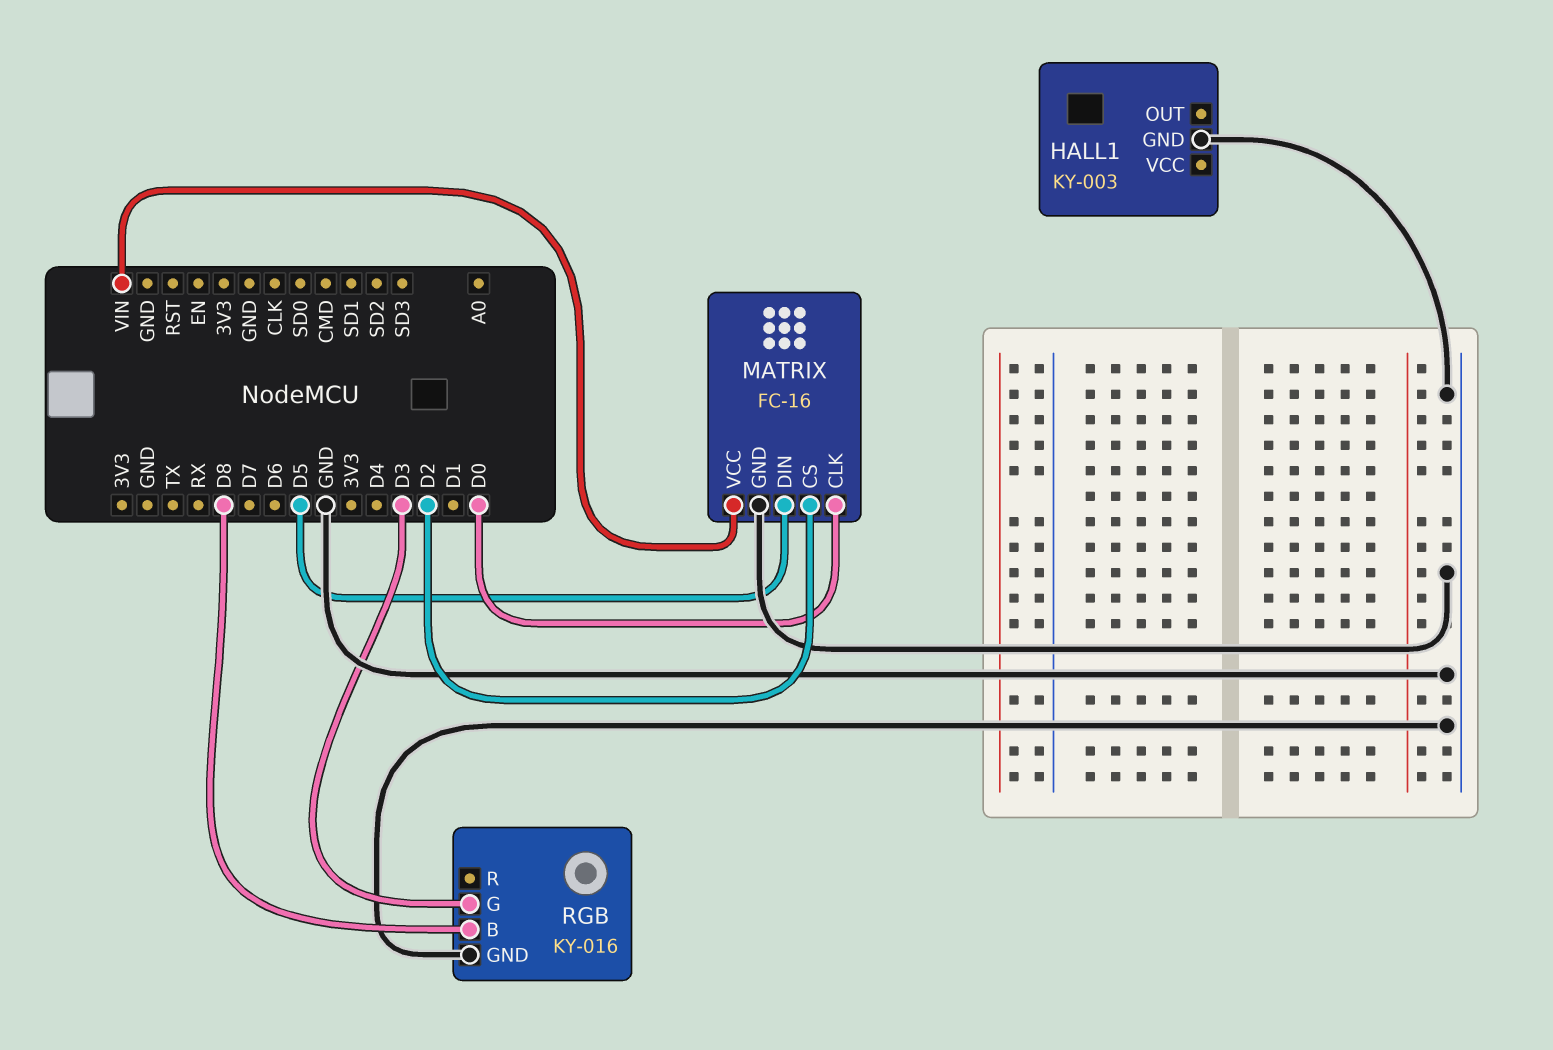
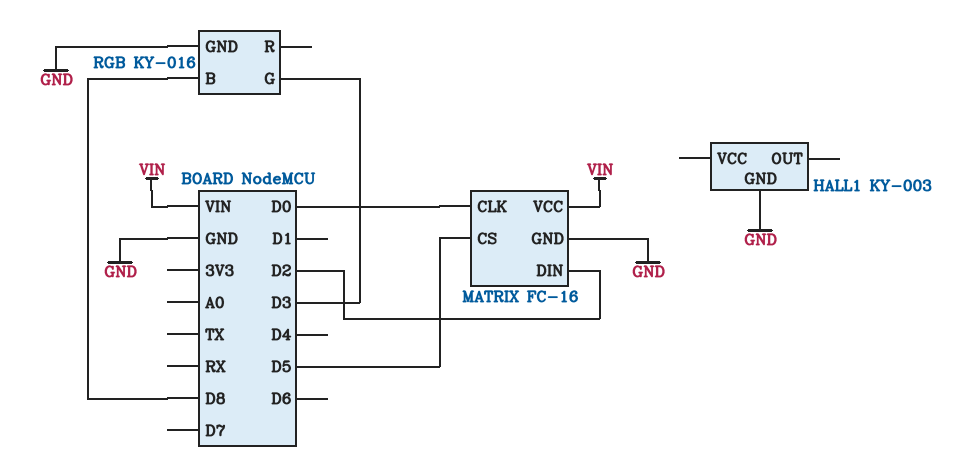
MATRIX pin CS: D2 -> D5
MATRIX pin DIN: D5 -> D2

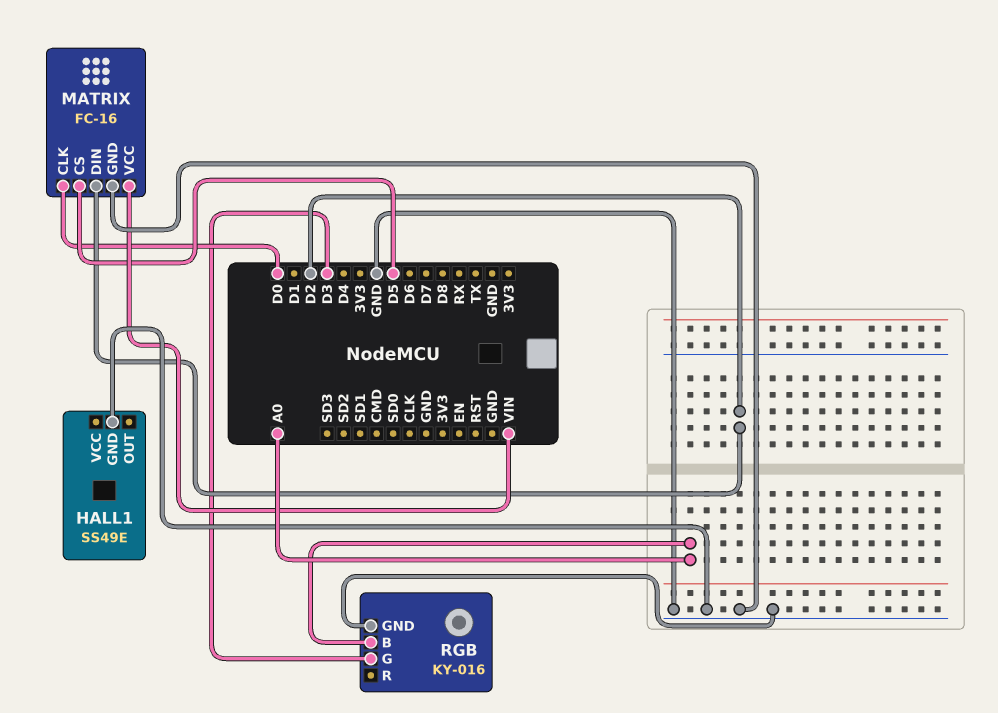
HALL1: KY-003 -> SS49E
RGB pin B: D8 -> A0

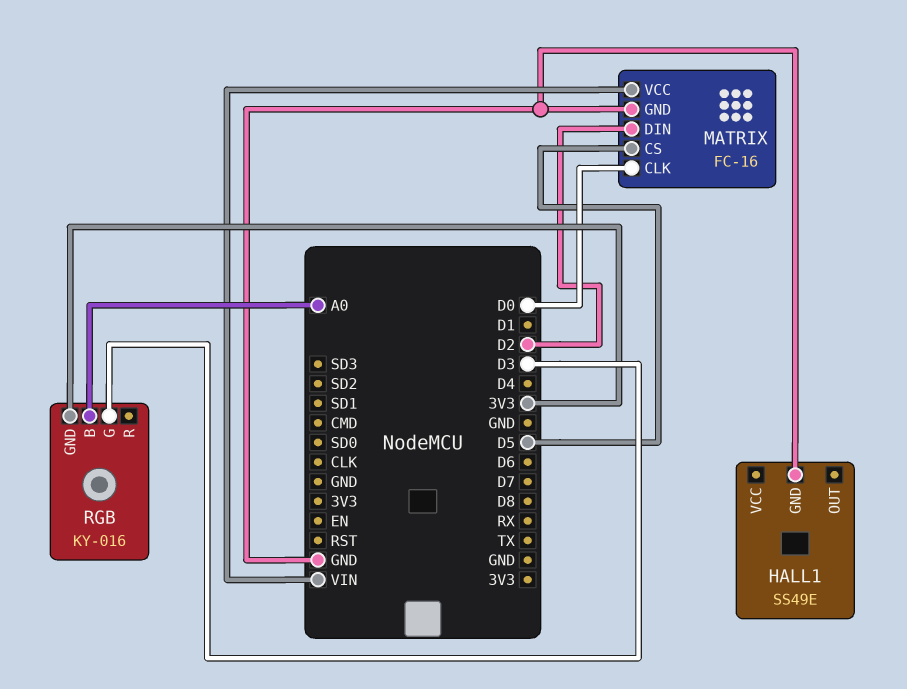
RGB pin GND: GND -> 3V3

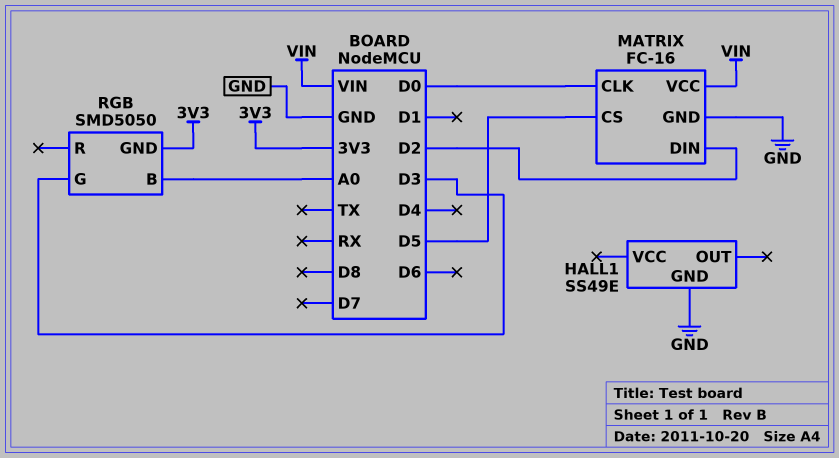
RGB: KY-016 -> SMD5050

